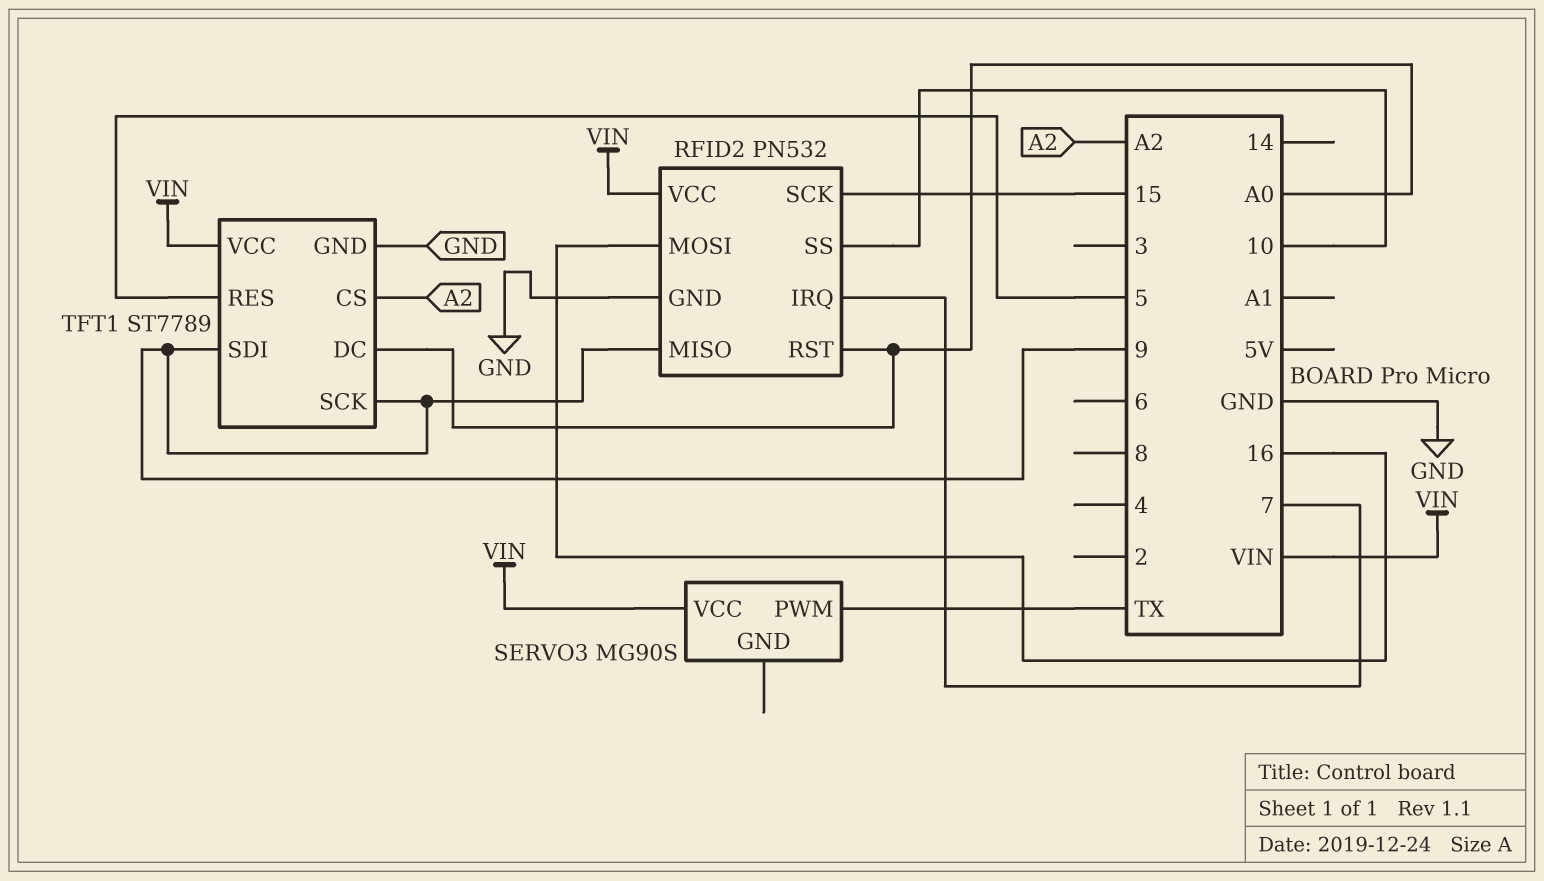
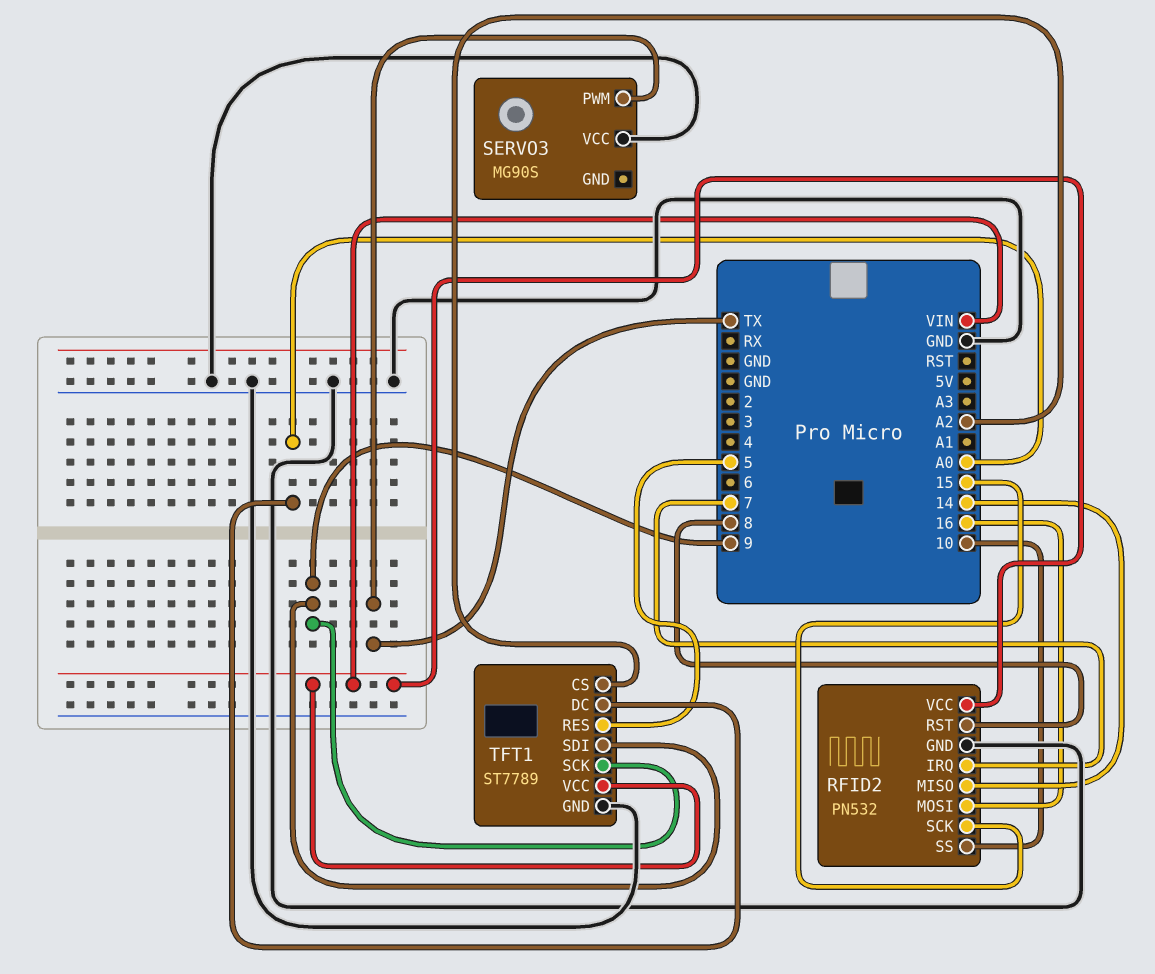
RFID2 pin MISO: 9 -> 14
RFID2 pin RST: A0 -> 8
SERVO3 pin VCC: VIN -> GND

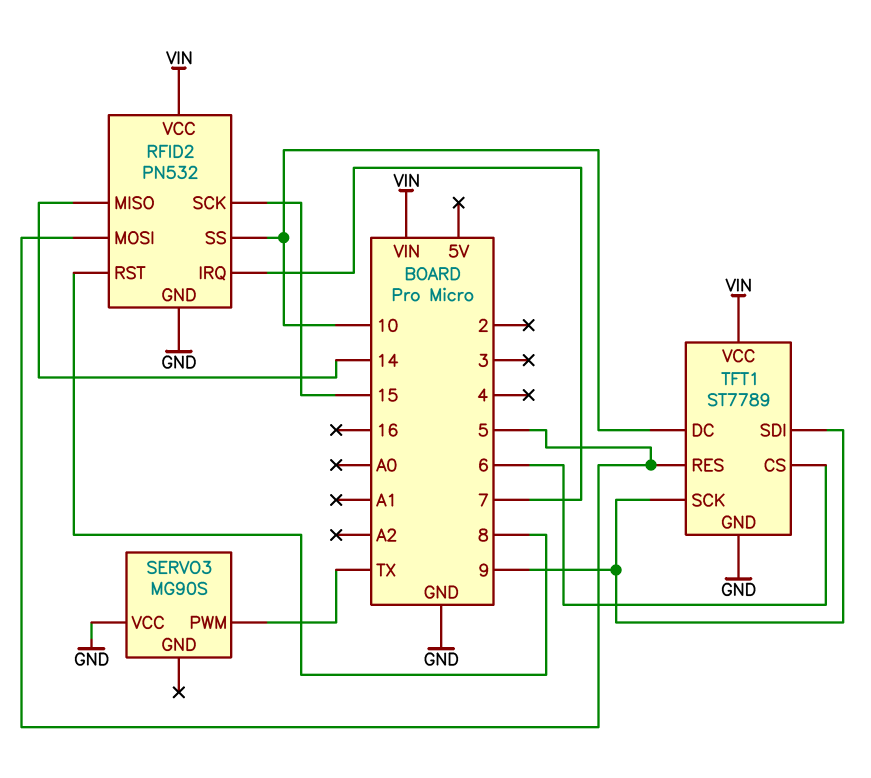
RFID2 pin MOSI: 16 -> 5
TFT1 pin CS: A2 -> 6
TFT1 pin DC: A0 -> 10

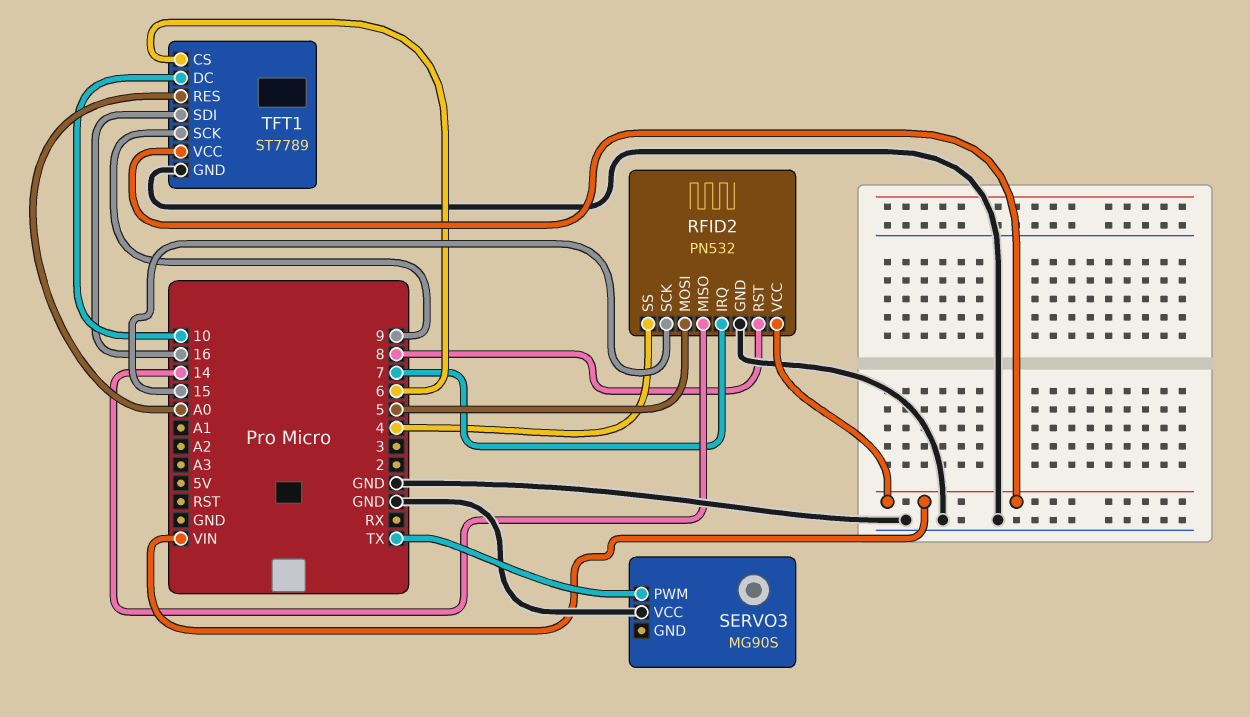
RFID2 pin SS: 10 -> 4
TFT1 pin RES: 5 -> A0
TFT1 pin SDI: 9 -> 16

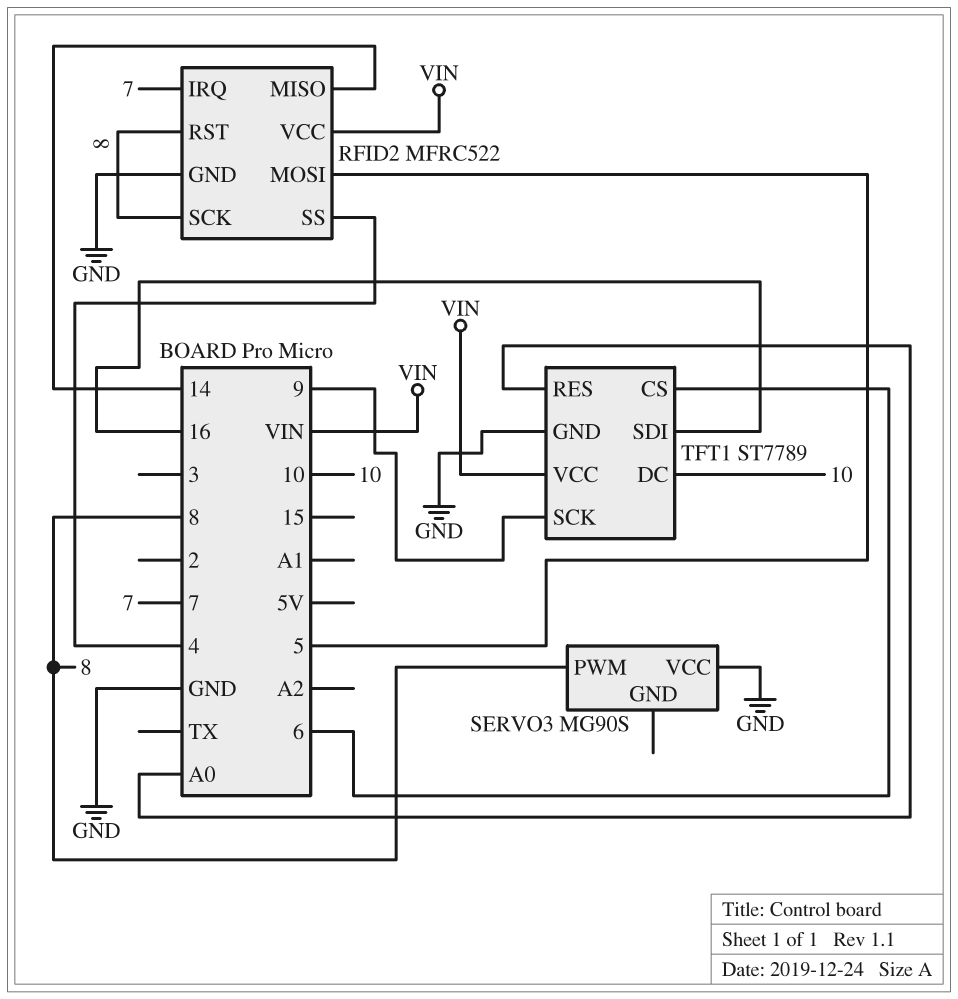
RFID2: PN532 -> MFRC522
RFID2 pin SCK: 15 -> 8
SERVO3 pin PWM: TX -> 8

